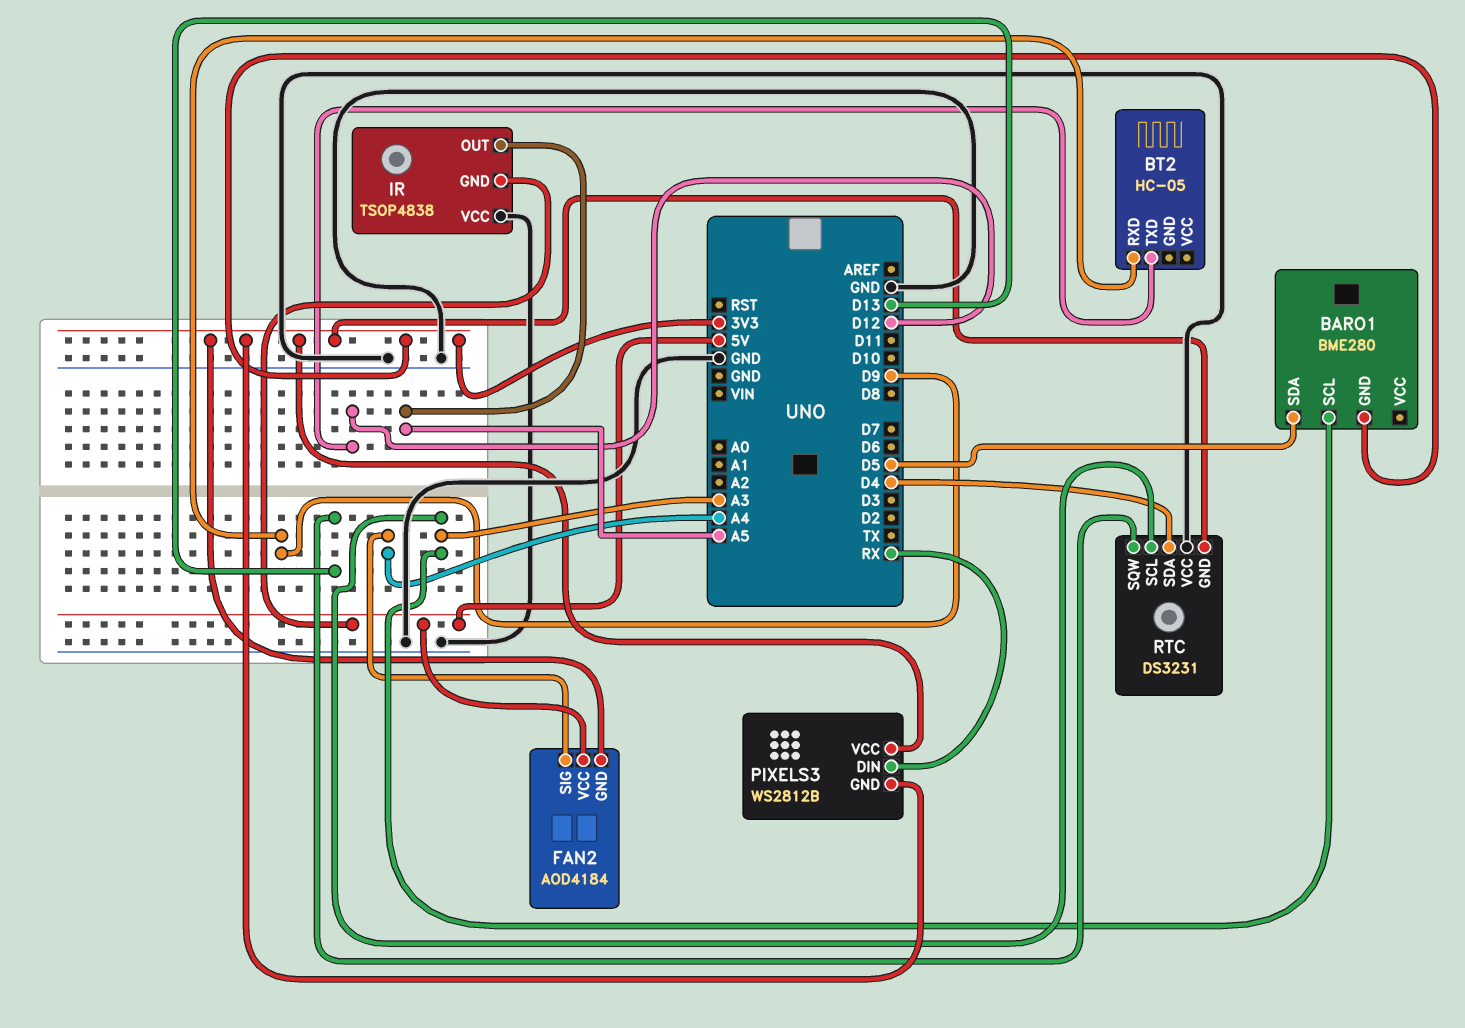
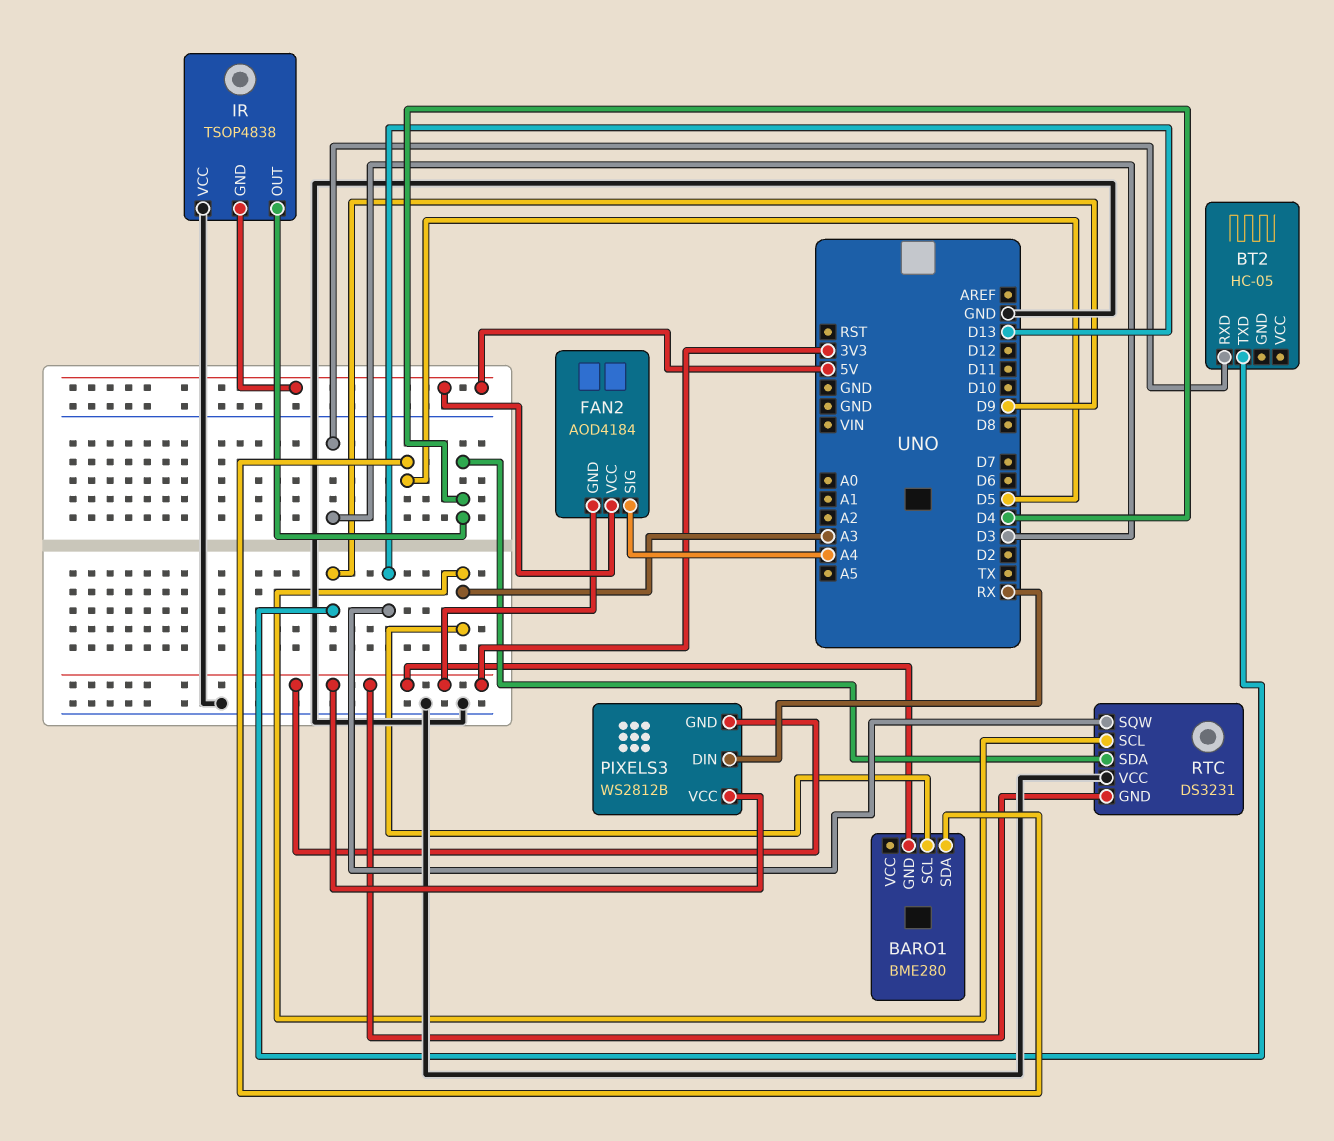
BT2 pin RXD: D9 -> D3
BT2 pin TXD: D12 -> D9
IR pin OUT: A5 -> D4

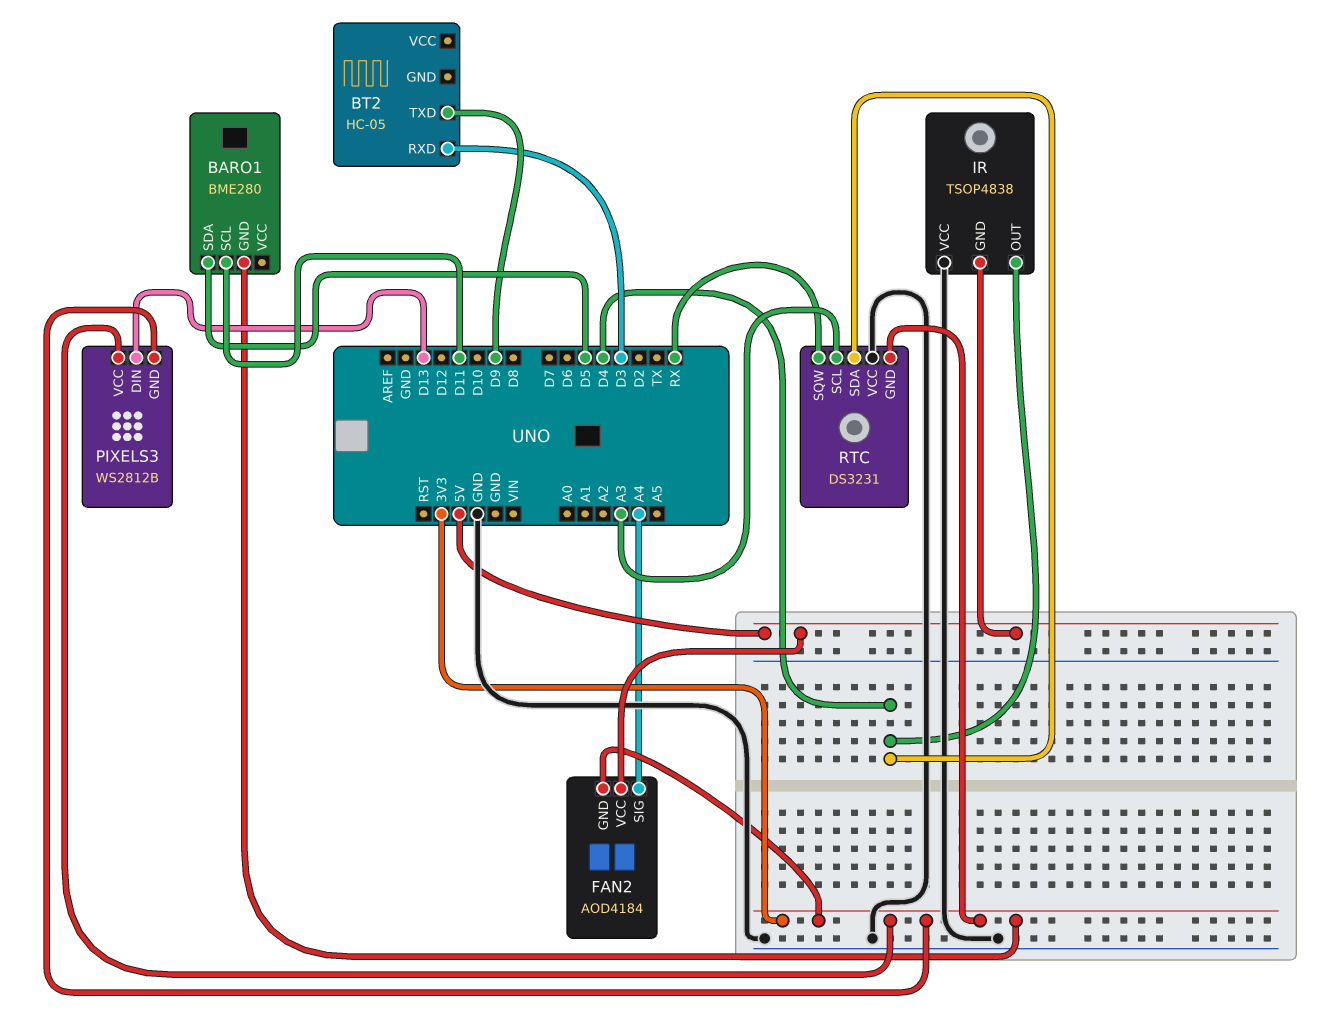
BARO1 pin SCL: A3 -> D11
PIXELS3 pin DIN: RX -> D13
RTC pin SQW: D13 -> RX

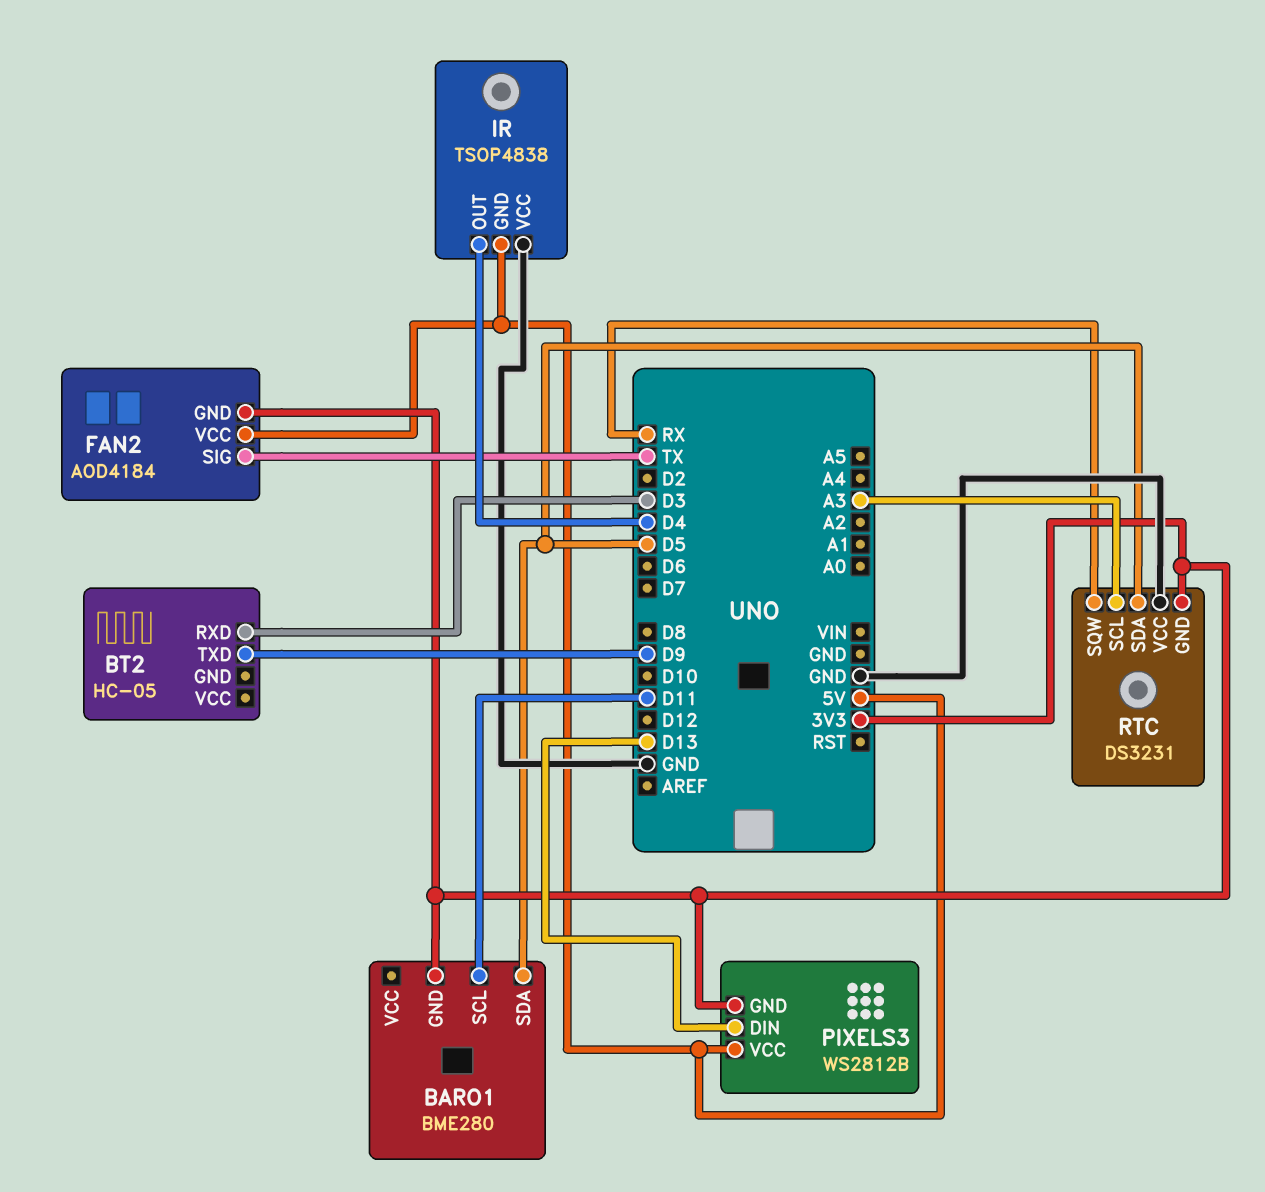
FAN2 pin SIG: A4 -> TX
PIXELS3 pin VCC: 3V3 -> 5V
RTC pin SDA: D4 -> D5

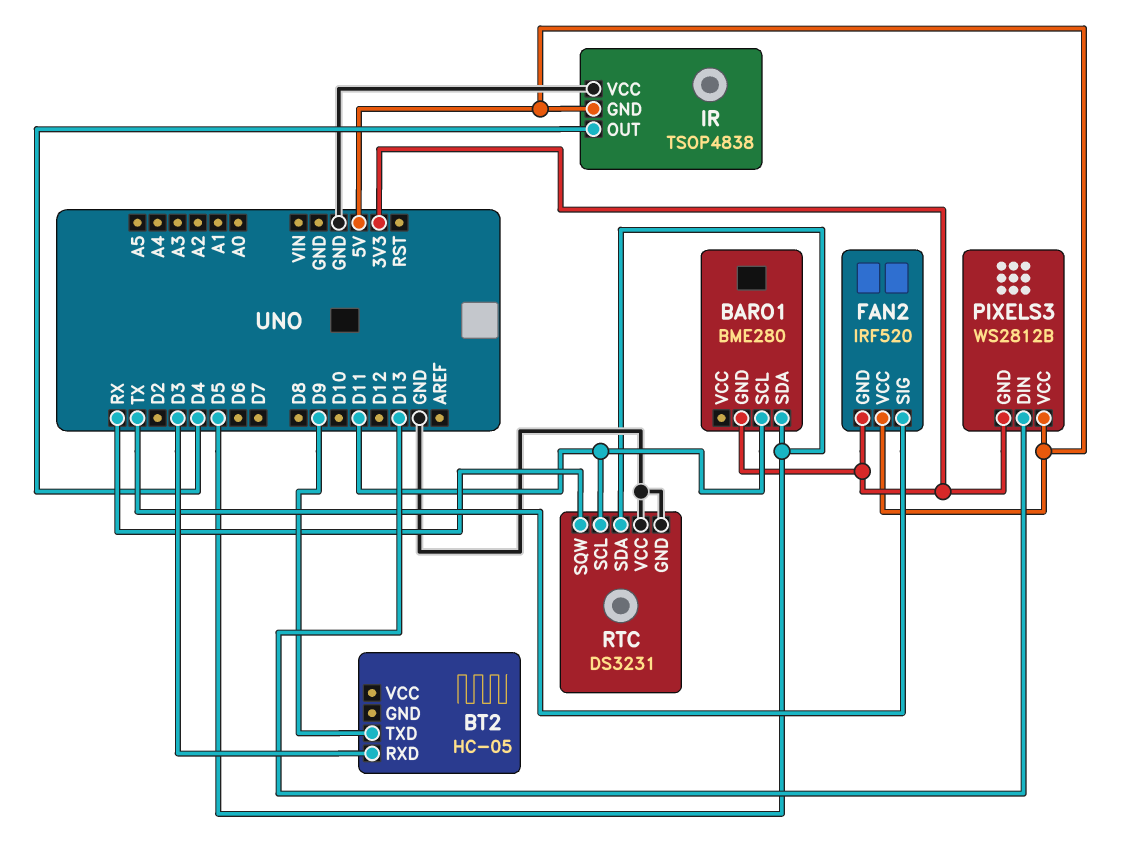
FAN2: AOD4184 -> IRF520
RTC pin GND: 3V3 -> GND
RTC pin SCL: A3 -> D11

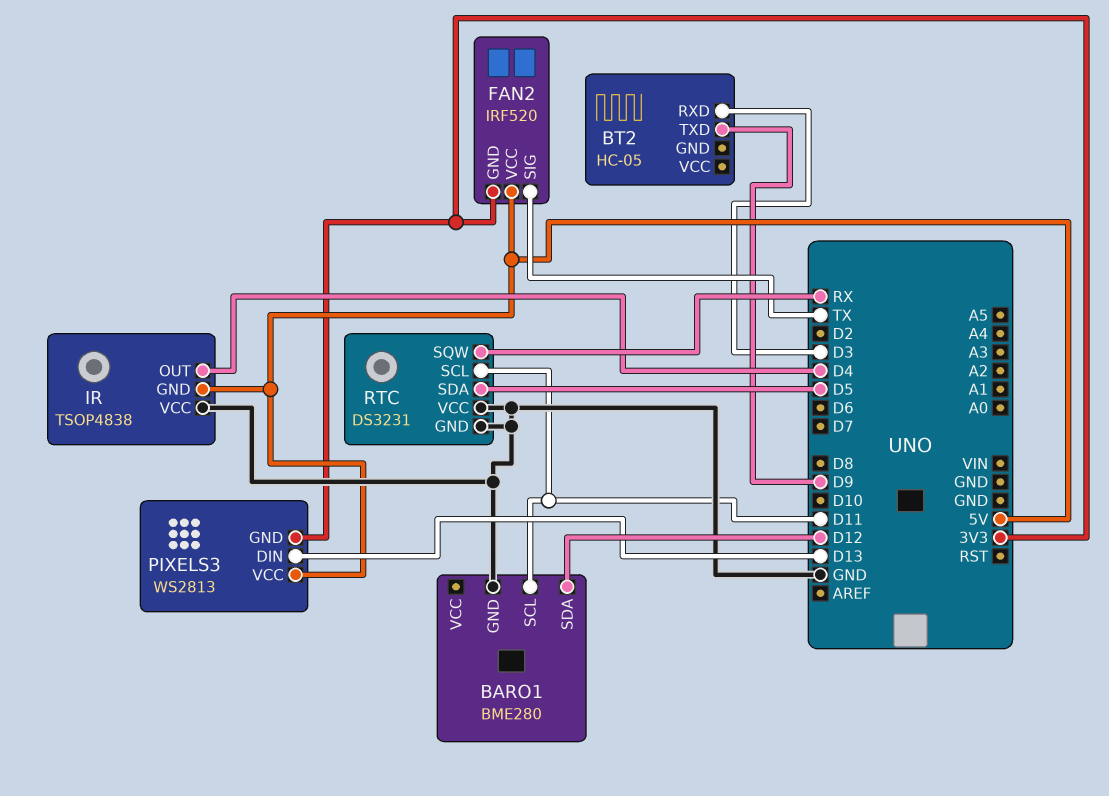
BARO1 pin GND: 3V3 -> GND
BARO1 pin SDA: D5 -> D12
PIXELS3: WS2812B -> WS2813

